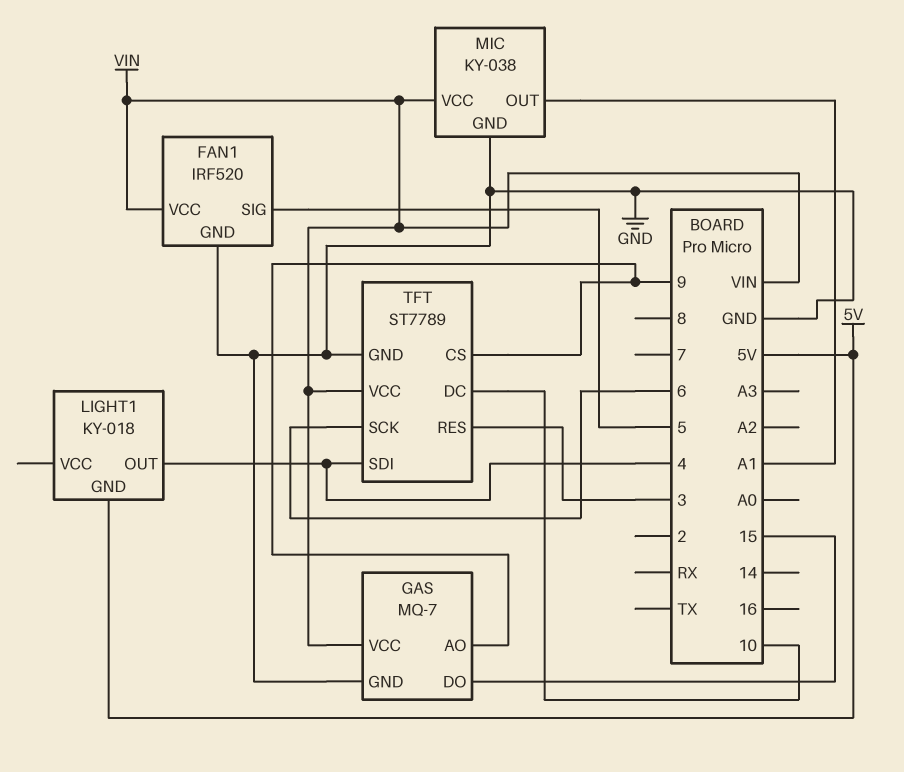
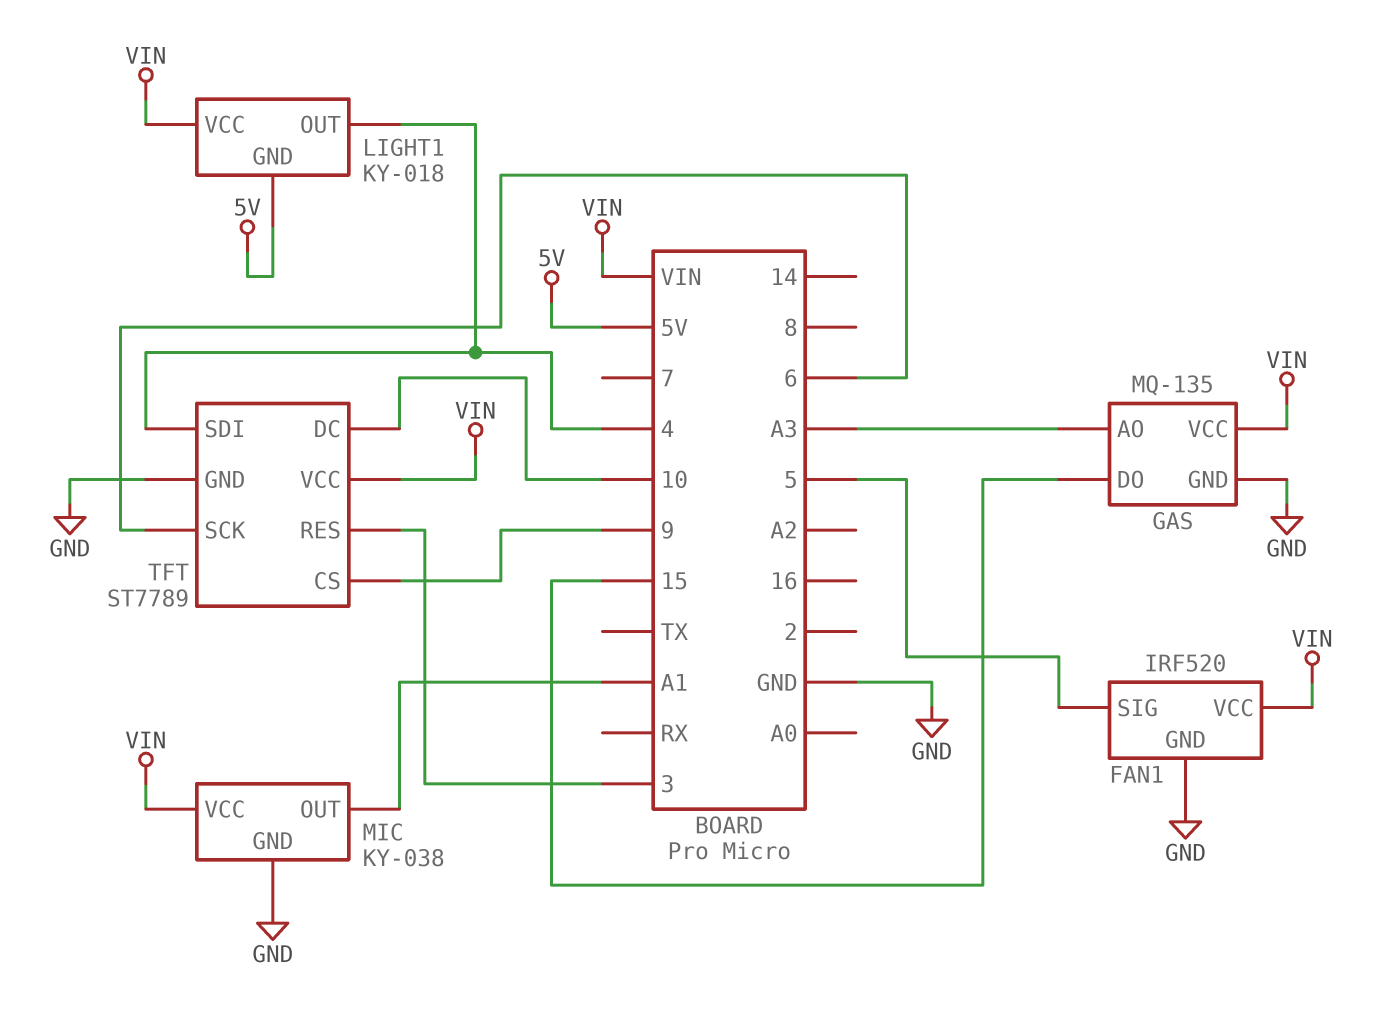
GAS: MQ-7 -> MQ-135
GAS pin AO: 9 -> A3
LIGHT1 pin VCC: none -> VIN

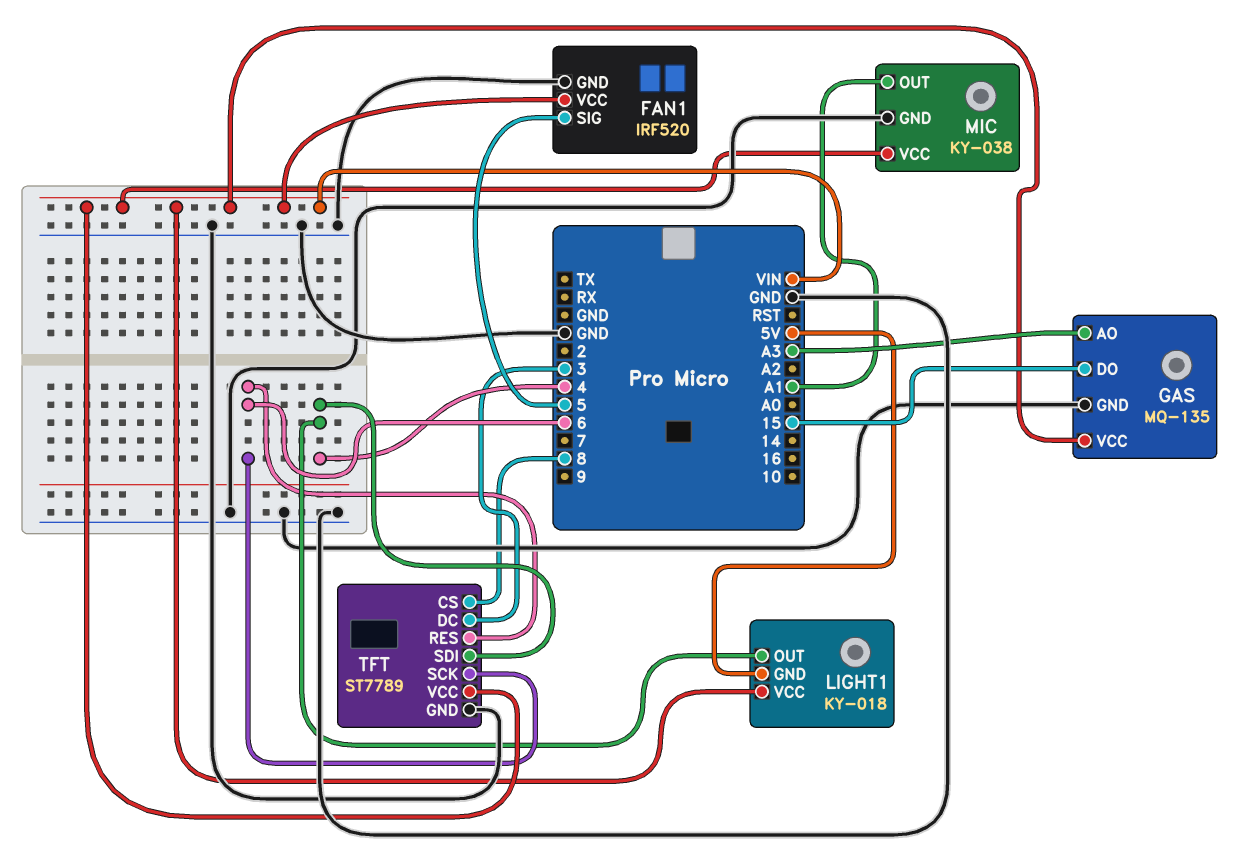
TFT pin CS: 9 -> 8
TFT pin DC: 10 -> 3
TFT pin RES: 3 -> 6

